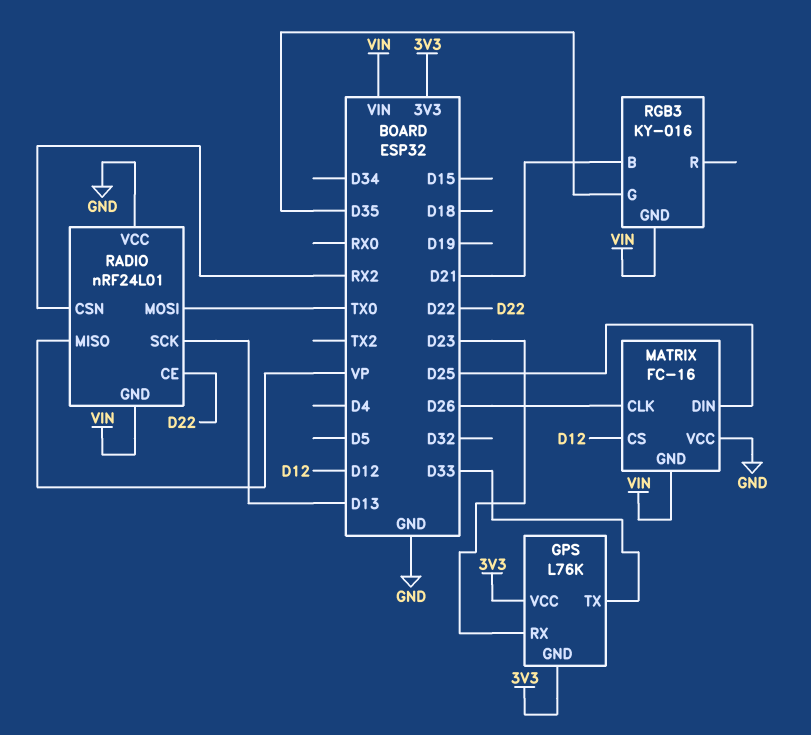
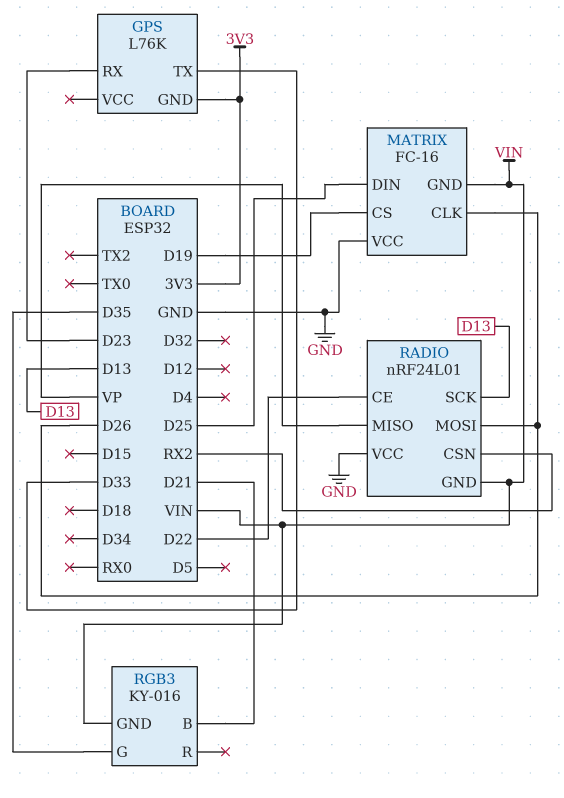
GPS pin VCC: 3V3 -> none
MATRIX pin CS: D12 -> D19
RADIO pin MOSI: TX0 -> D26

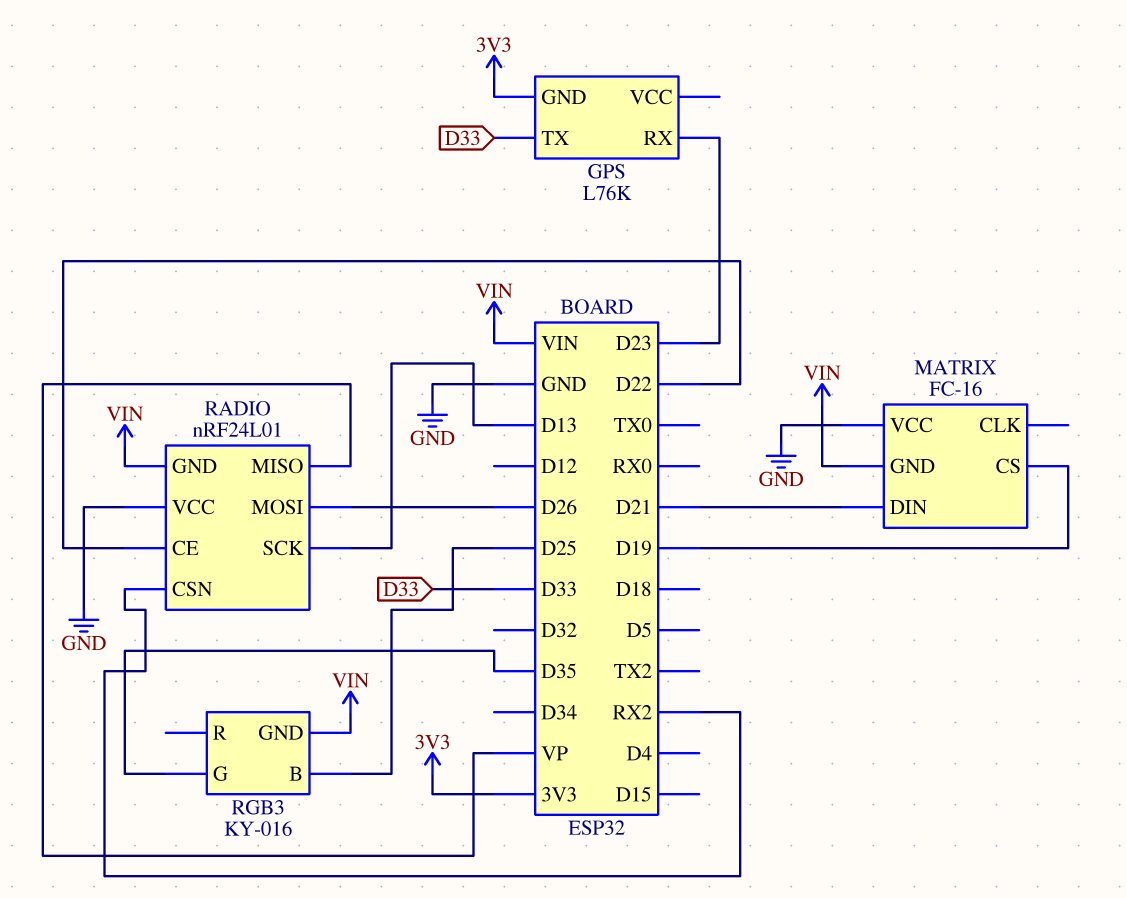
MATRIX pin CLK: D26 -> none
MATRIX pin DIN: D25 -> D21
RGB3 pin B: D21 -> D25

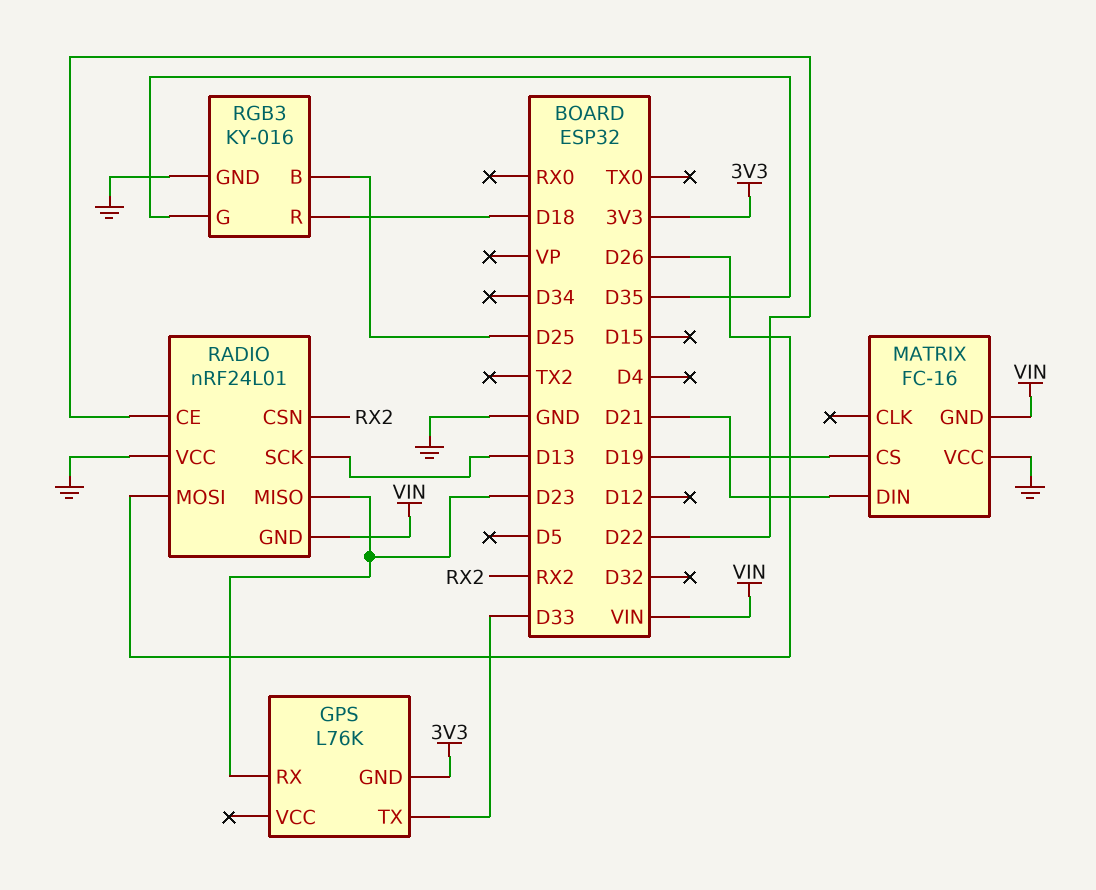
RADIO pin MISO: VP -> D23
RGB3 pin GND: VIN -> GND
RGB3 pin R: none -> D18

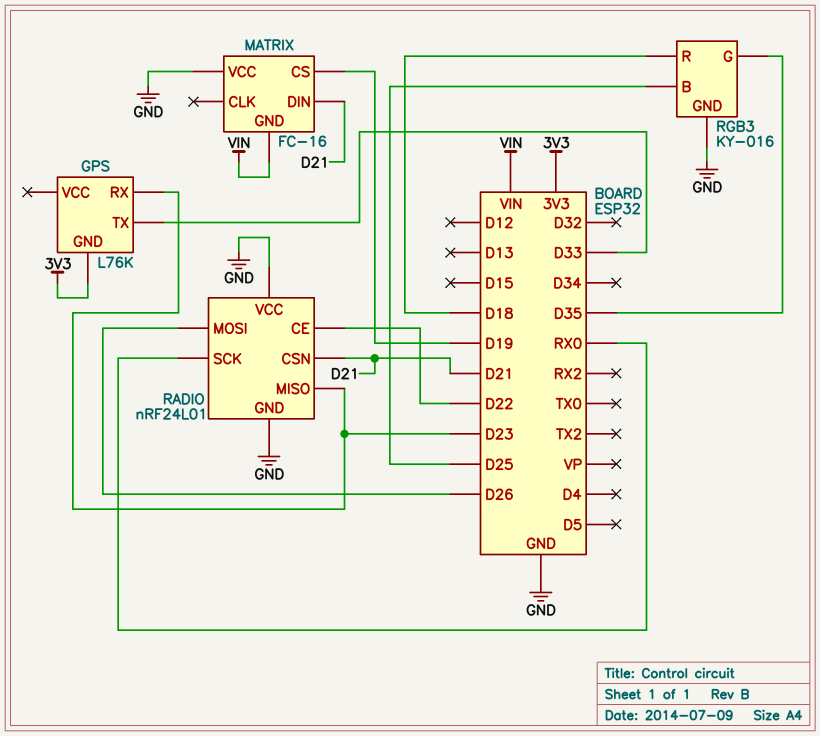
RADIO pin CSN: RX2 -> D21
RADIO pin GND: VIN -> GND
RADIO pin SCK: D13 -> RX0

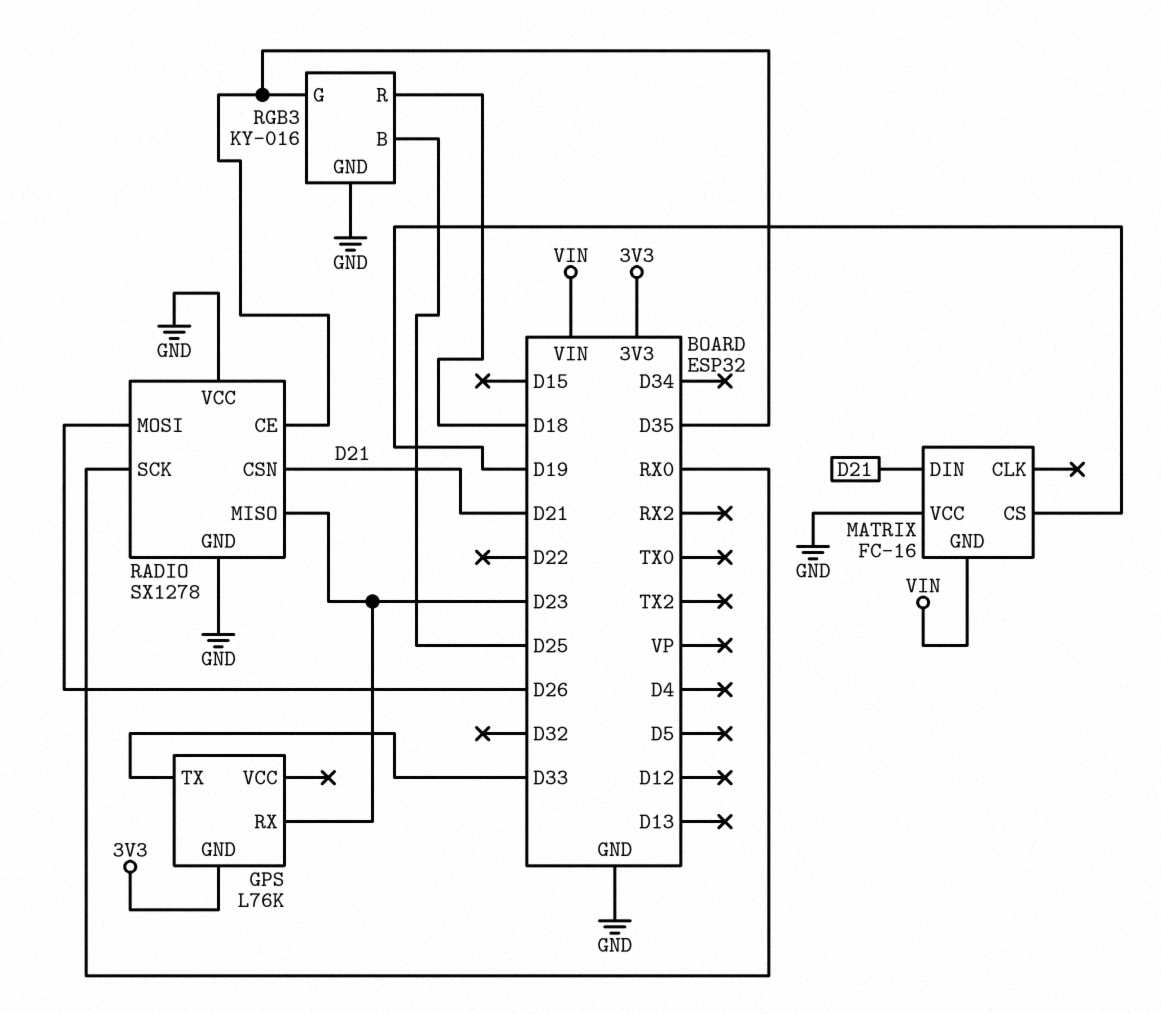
RADIO: nRF24L01 -> SX1278
RADIO pin CE: D22 -> D35

